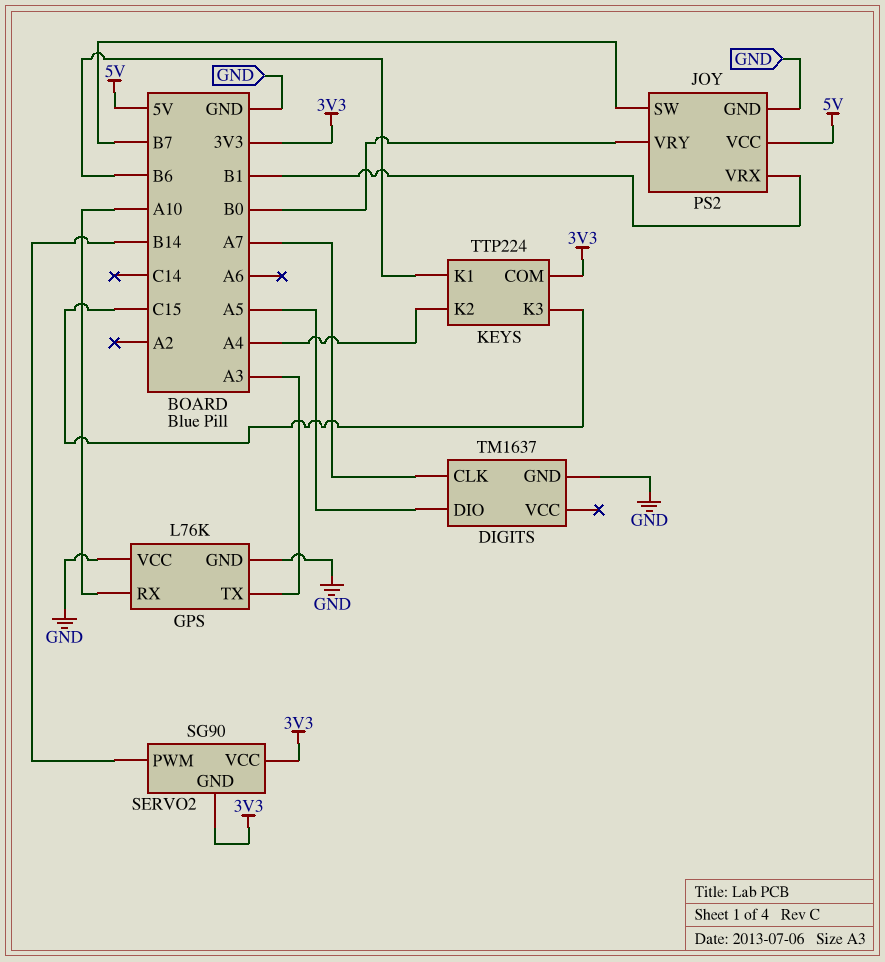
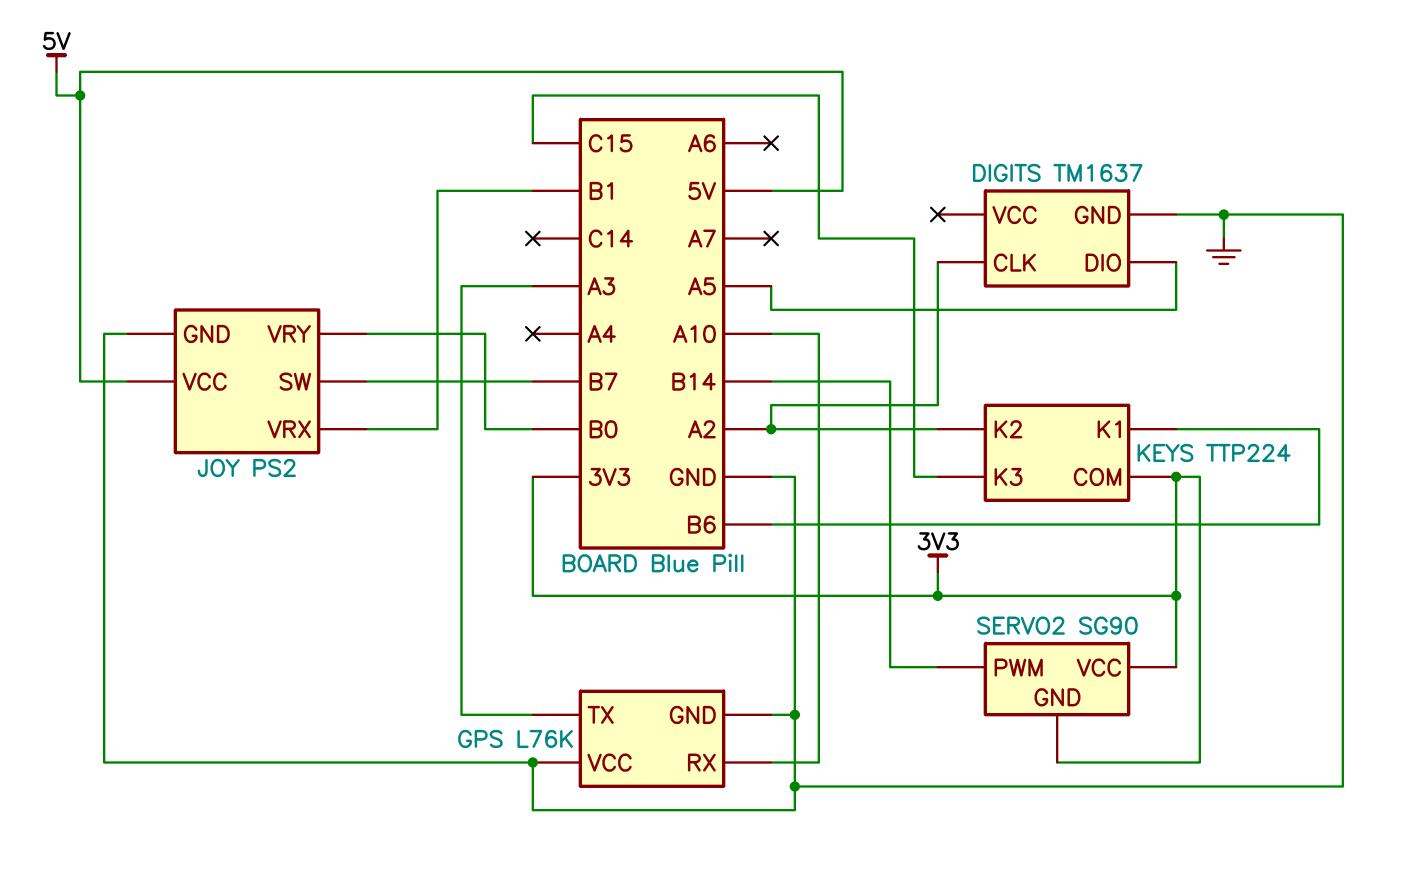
DIGITS pin CLK: A7 -> A2
KEYS pin K2: A4 -> A2

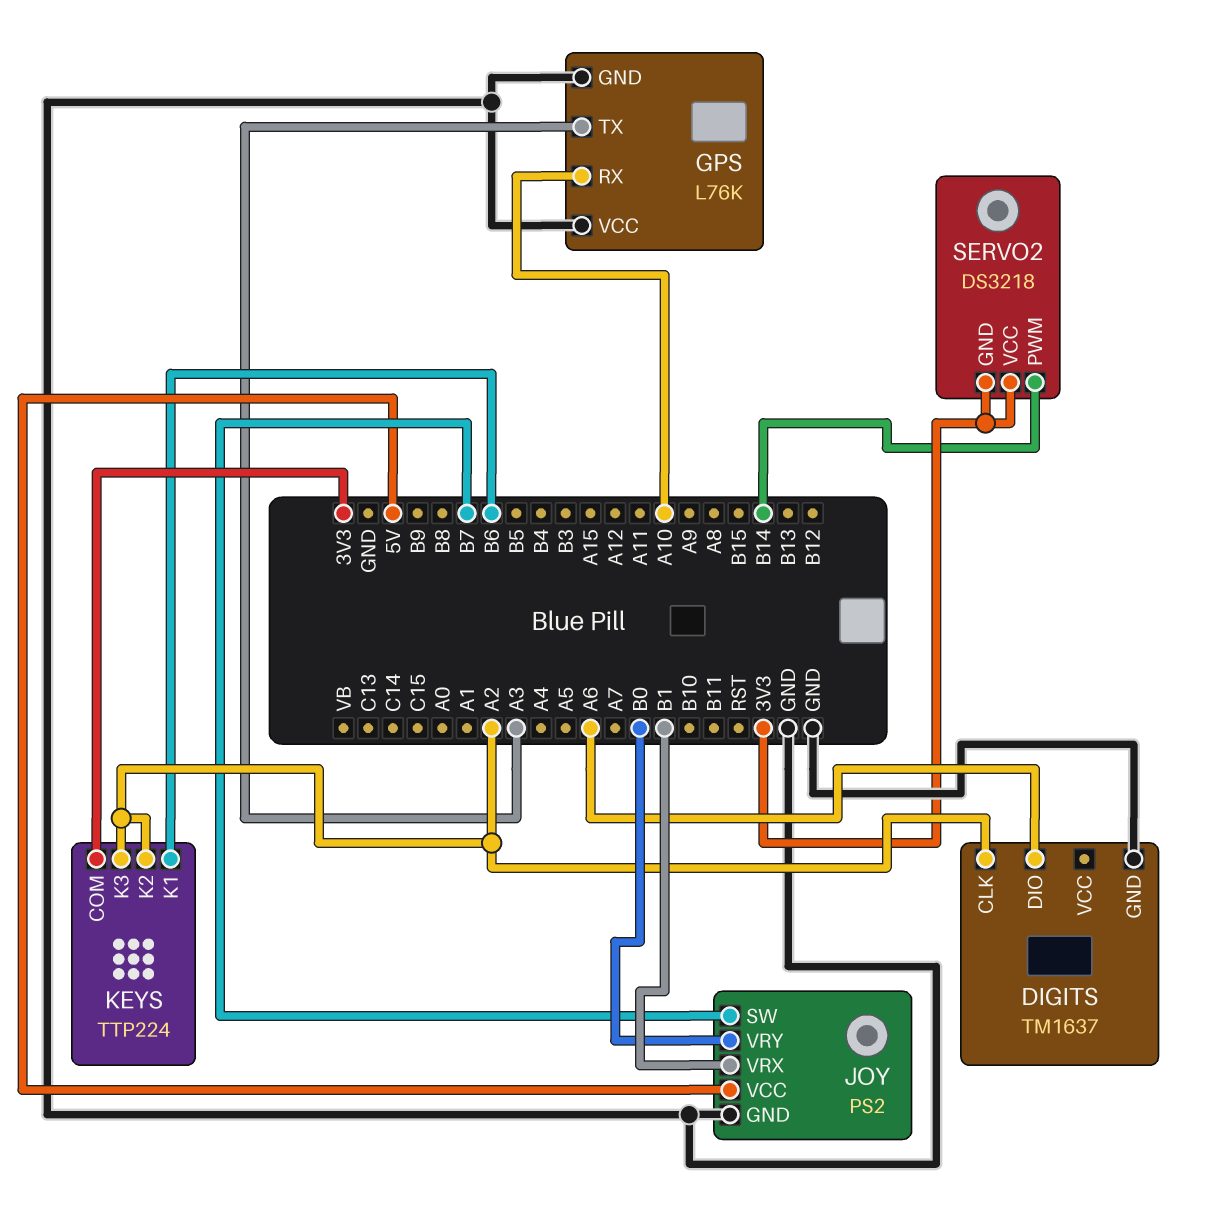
DIGITS pin DIO: A5 -> A6
KEYS pin K3: C15 -> A2
SERVO2: SG90 -> DS3218

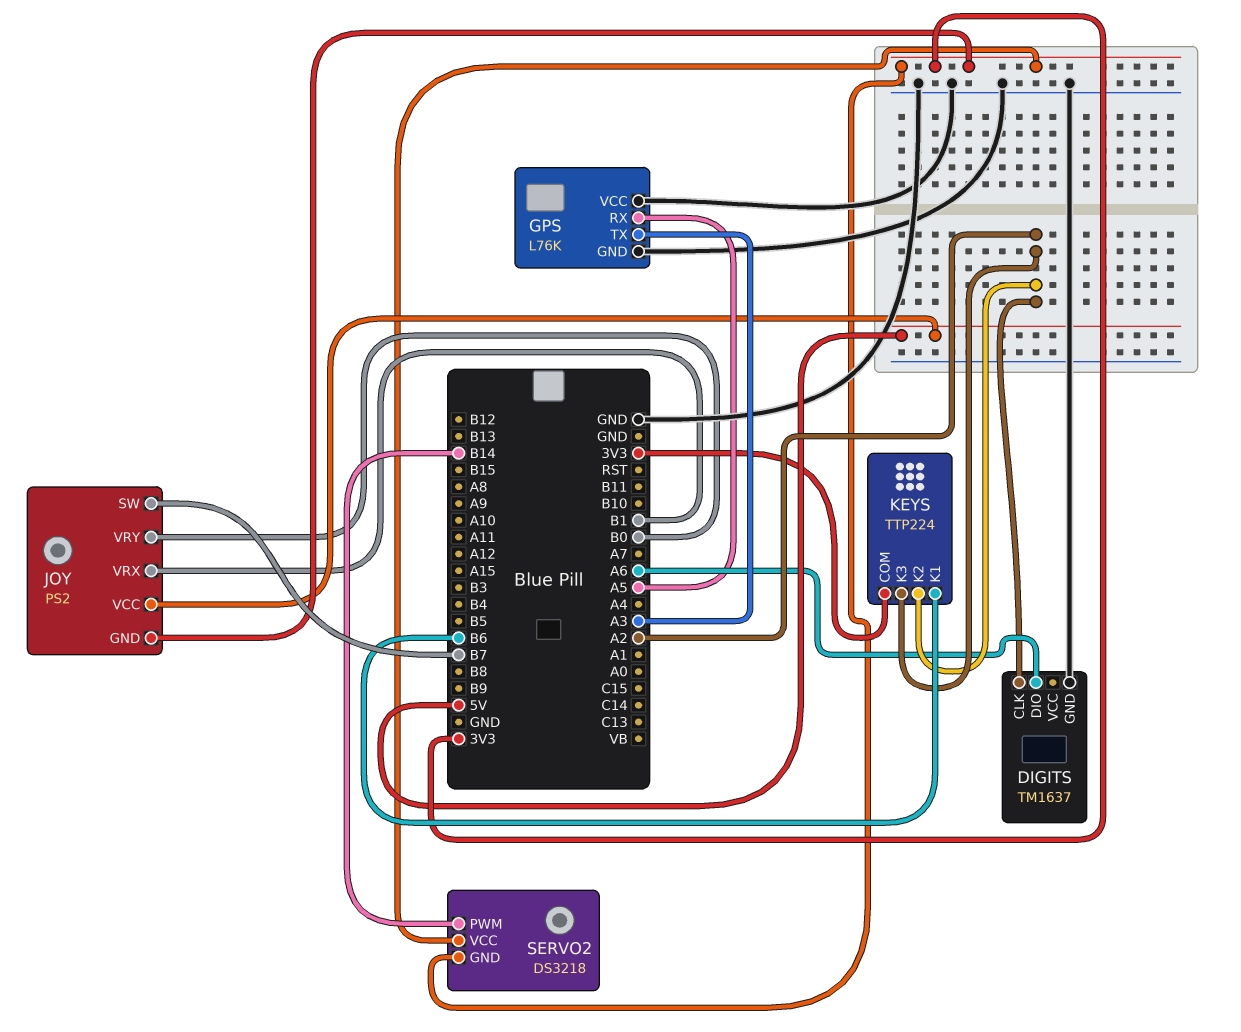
GPS pin RX: A10 -> A5
JOY pin GND: GND -> 3V3

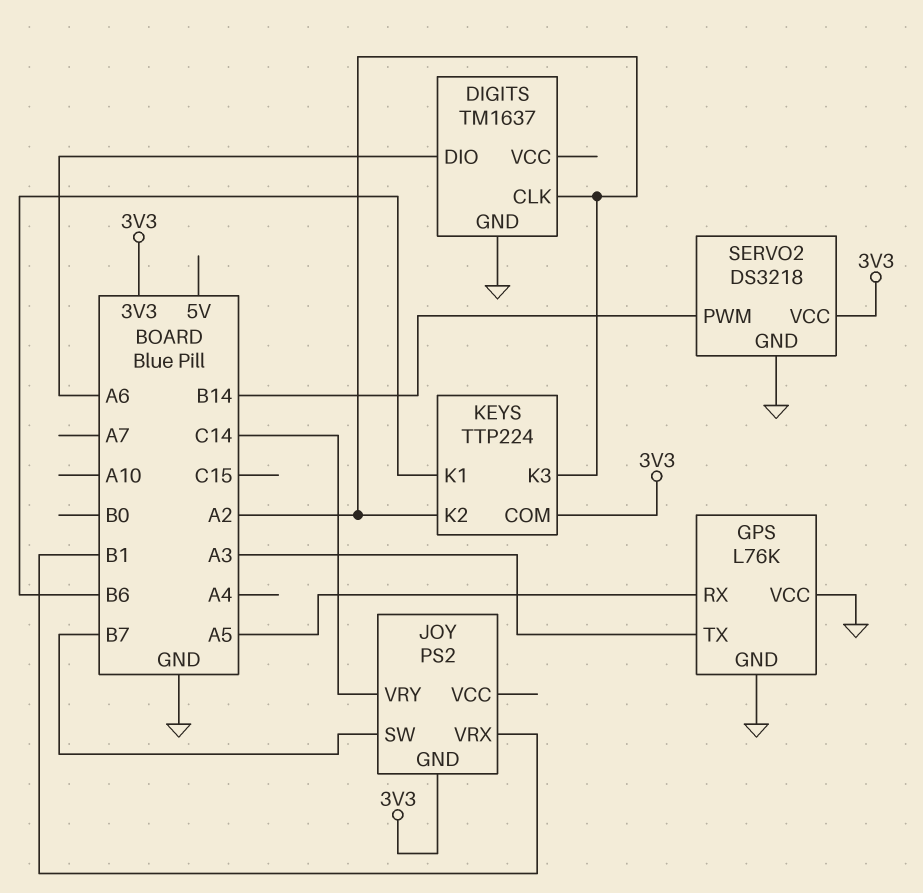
JOY pin VCC: 5V -> none
JOY pin VRY: B0 -> C14
SERVO2 pin GND: 3V3 -> GND

